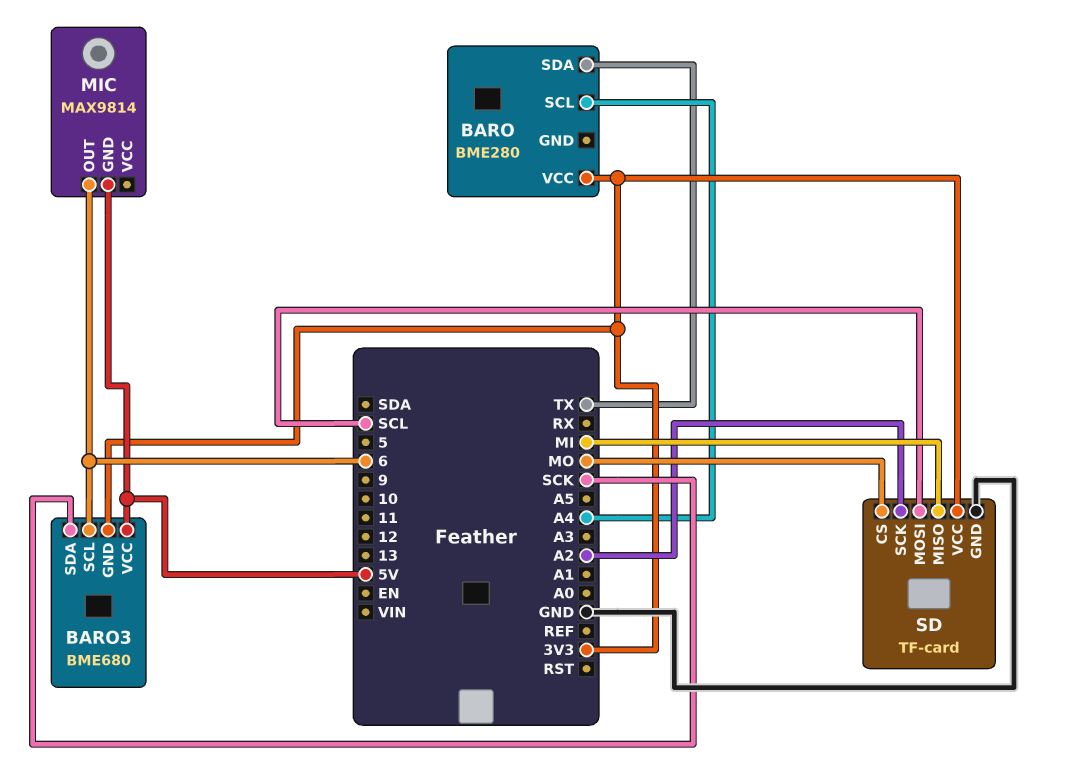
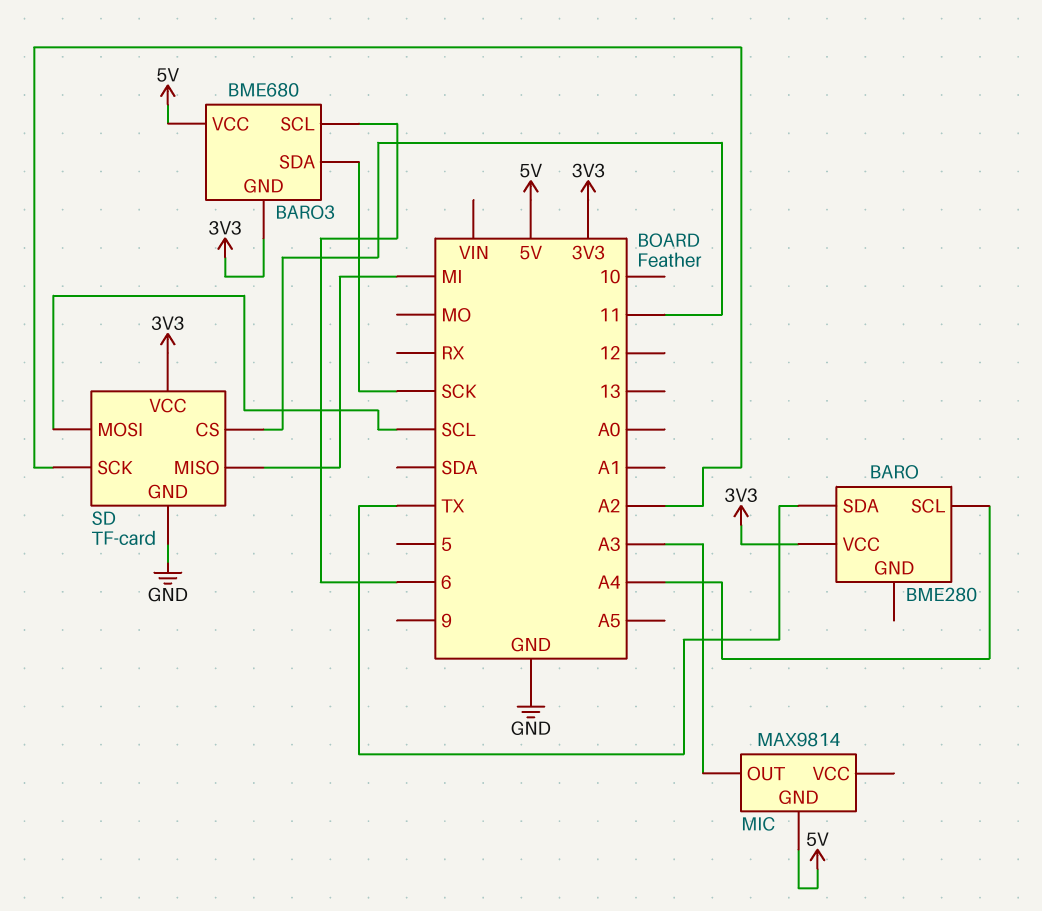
MIC pin OUT: 6 -> A3
SD pin CS: MO -> 11

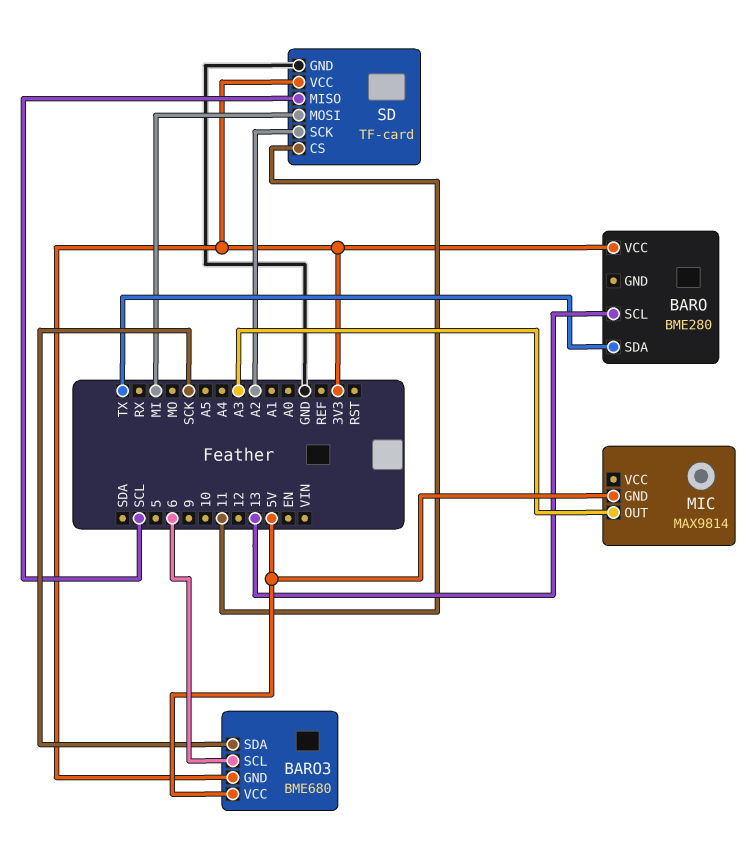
BARO pin SCL: A4 -> 13
SD pin MISO: MI -> SCL
SD pin MOSI: SCL -> MI

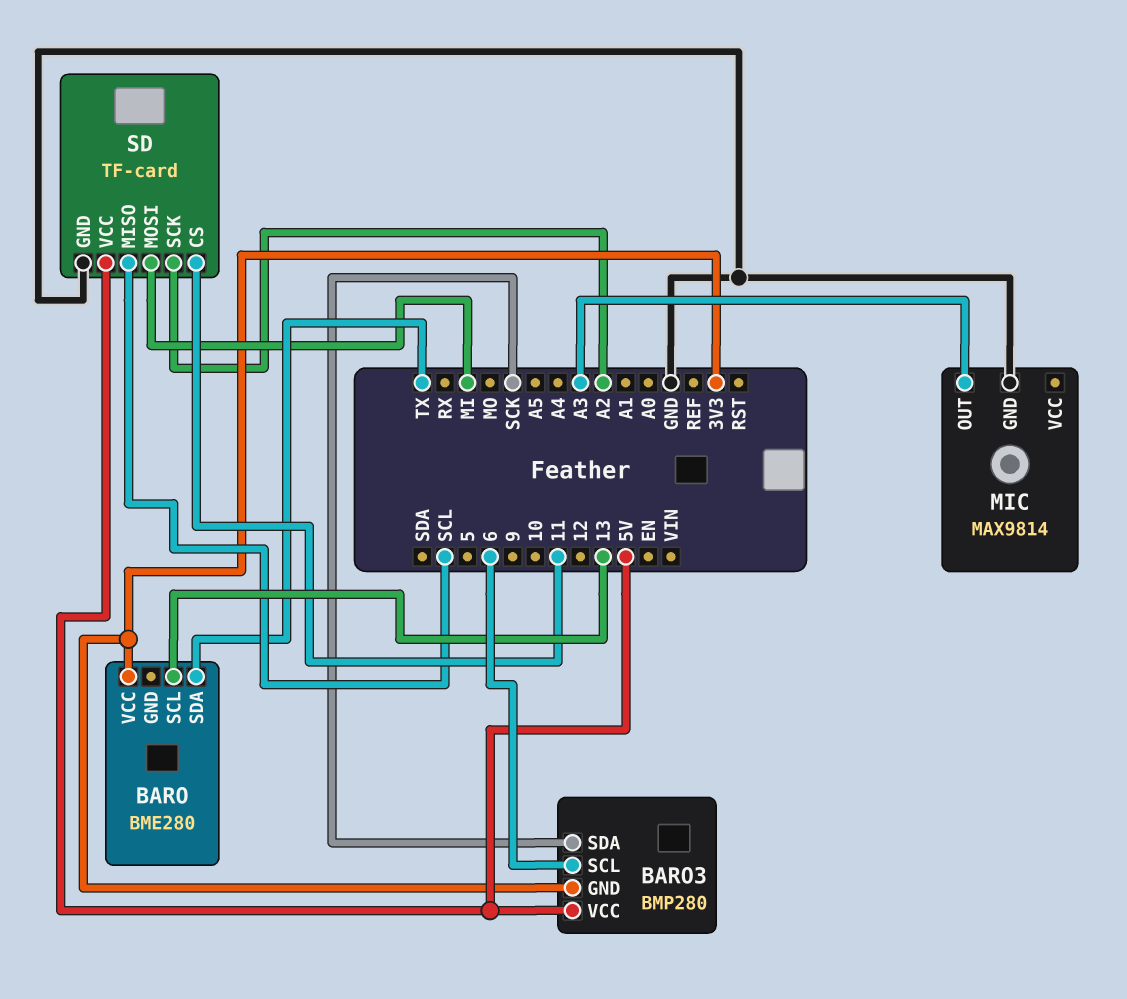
BARO3: BME680 -> BMP280
MIC pin GND: 5V -> GND
SD pin VCC: 3V3 -> 5V

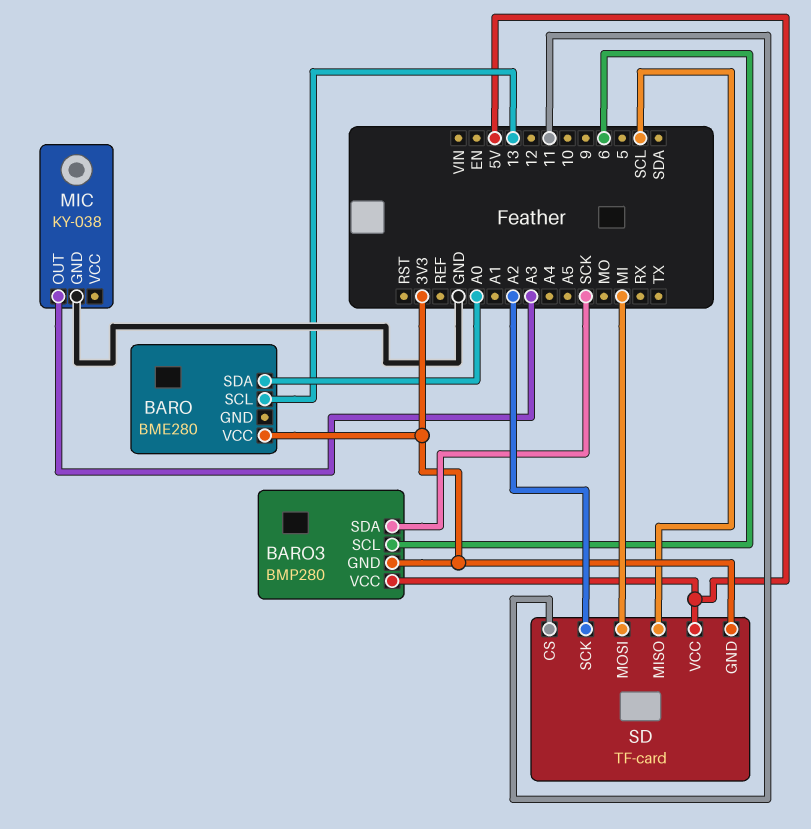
BARO pin SDA: TX -> A0
MIC: MAX9814 -> KY-038
SD pin GND: GND -> 3V3

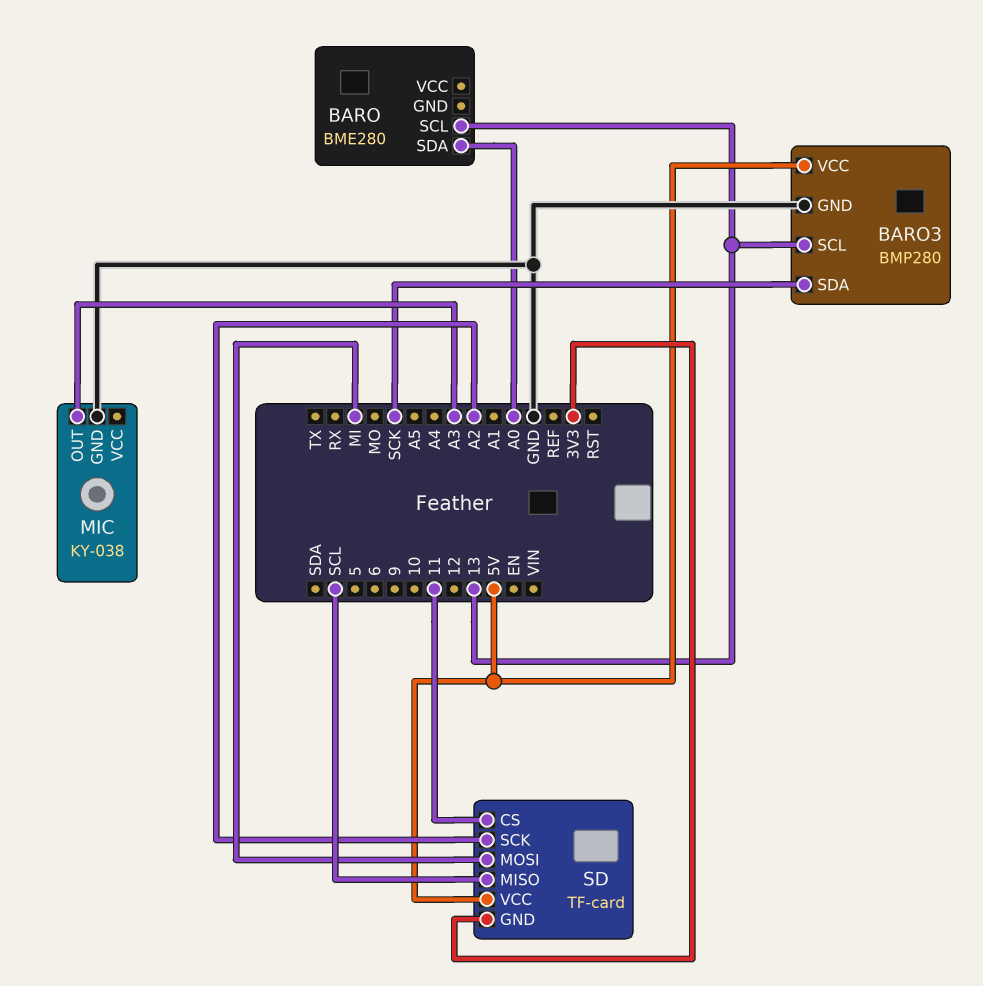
BARO pin VCC: 3V3 -> none
BARO3 pin GND: 3V3 -> GND
BARO3 pin SCL: 6 -> 13

